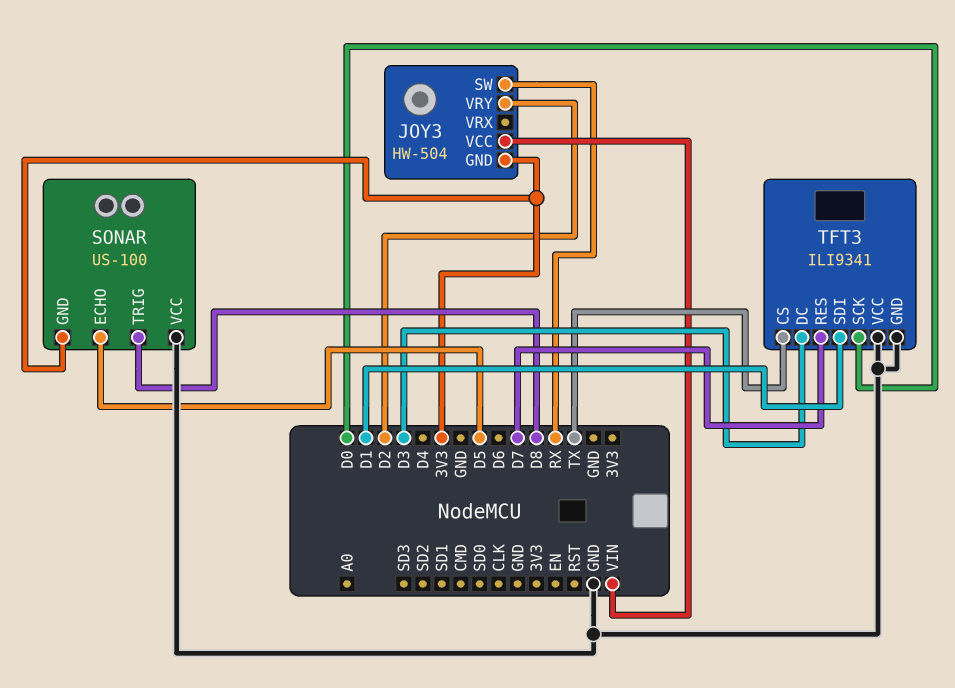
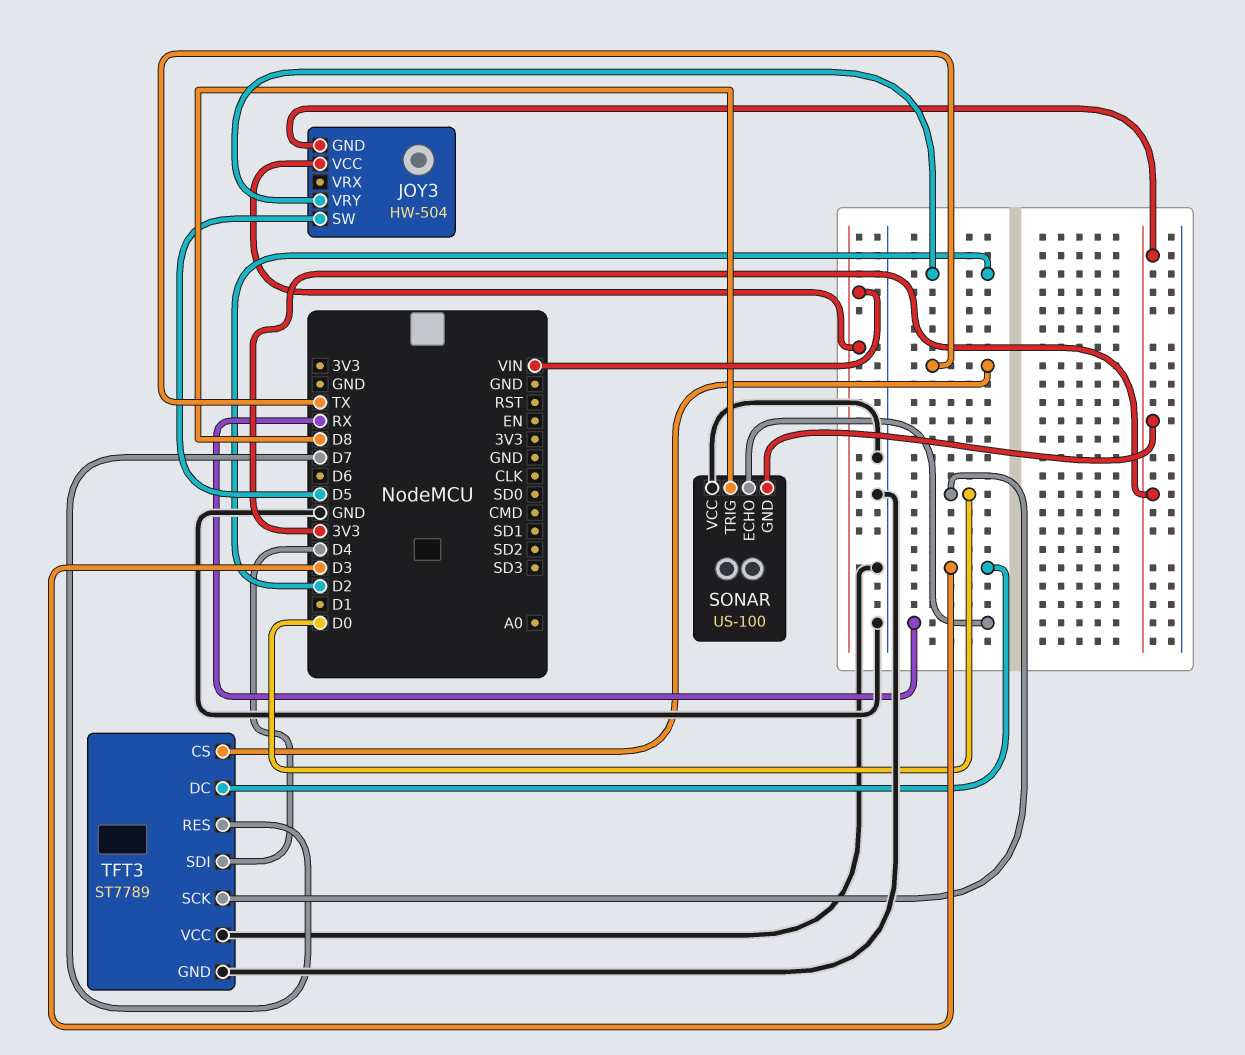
JOY3 pin SW: RX -> D5
SONAR pin ECHO: D5 -> RX
TFT3: ILI9341 -> ST7789
TFT3 pin SDI: D1 -> D4

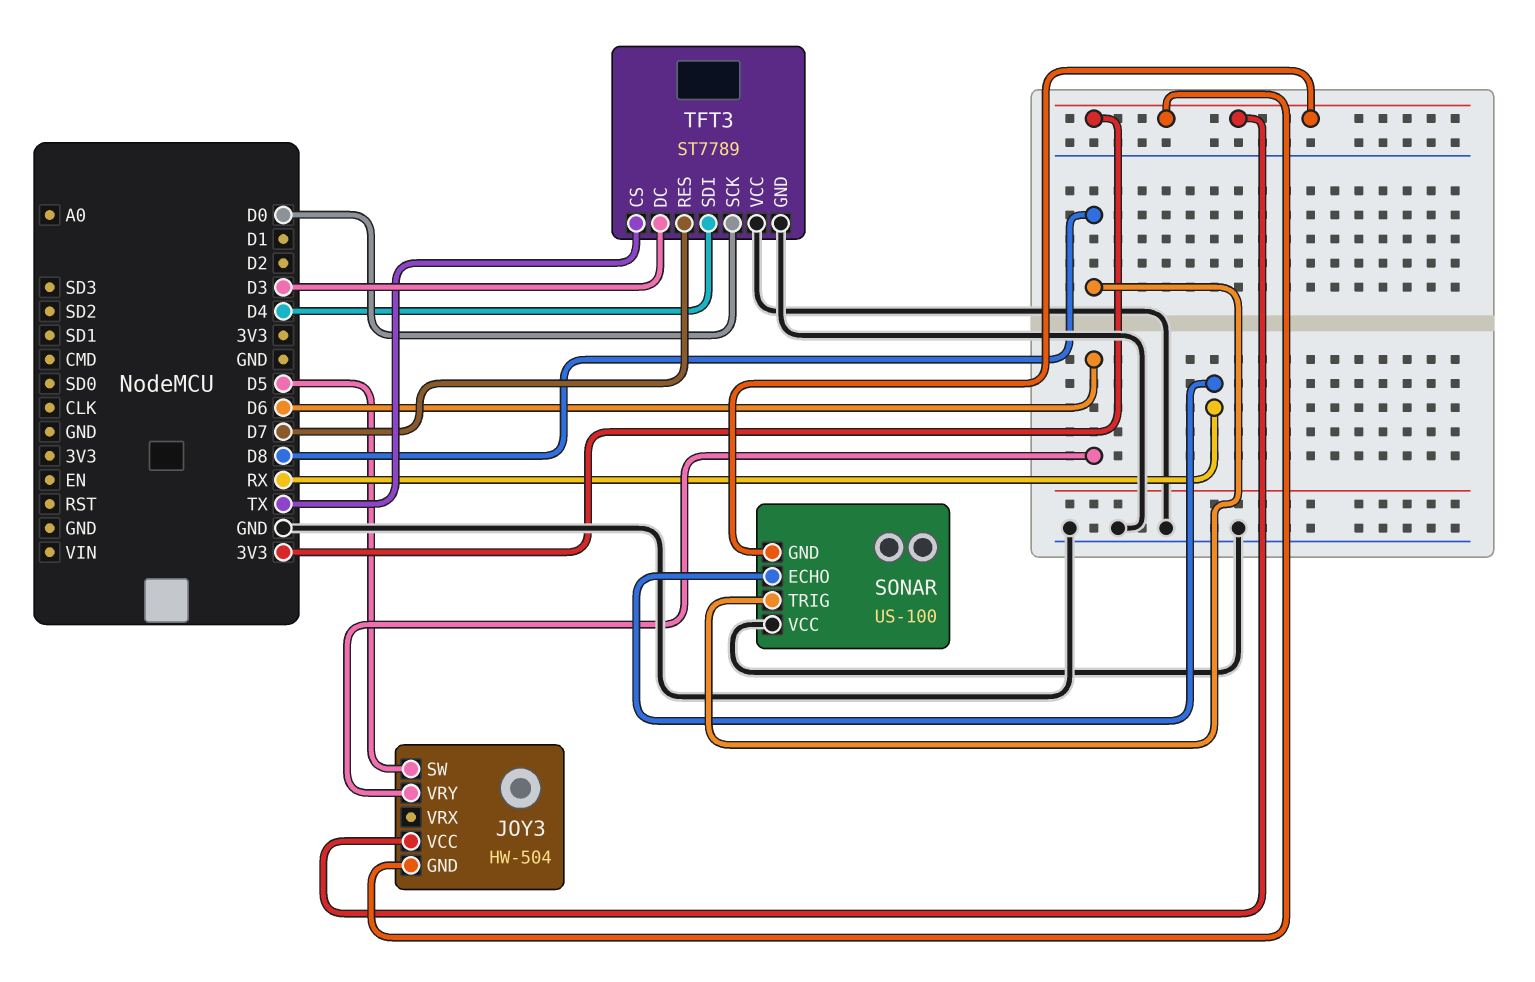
JOY3 pin VCC: VIN -> 3V3
JOY3 pin VRY: D2 -> D6

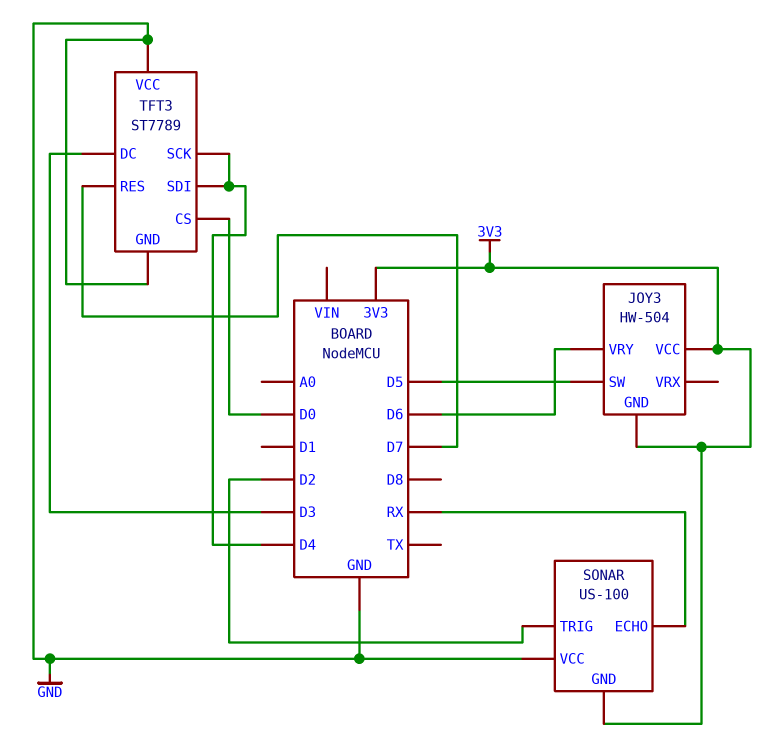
SONAR pin TRIG: D8 -> D2
TFT3 pin CS: TX -> D0
TFT3 pin SCK: D0 -> D4

